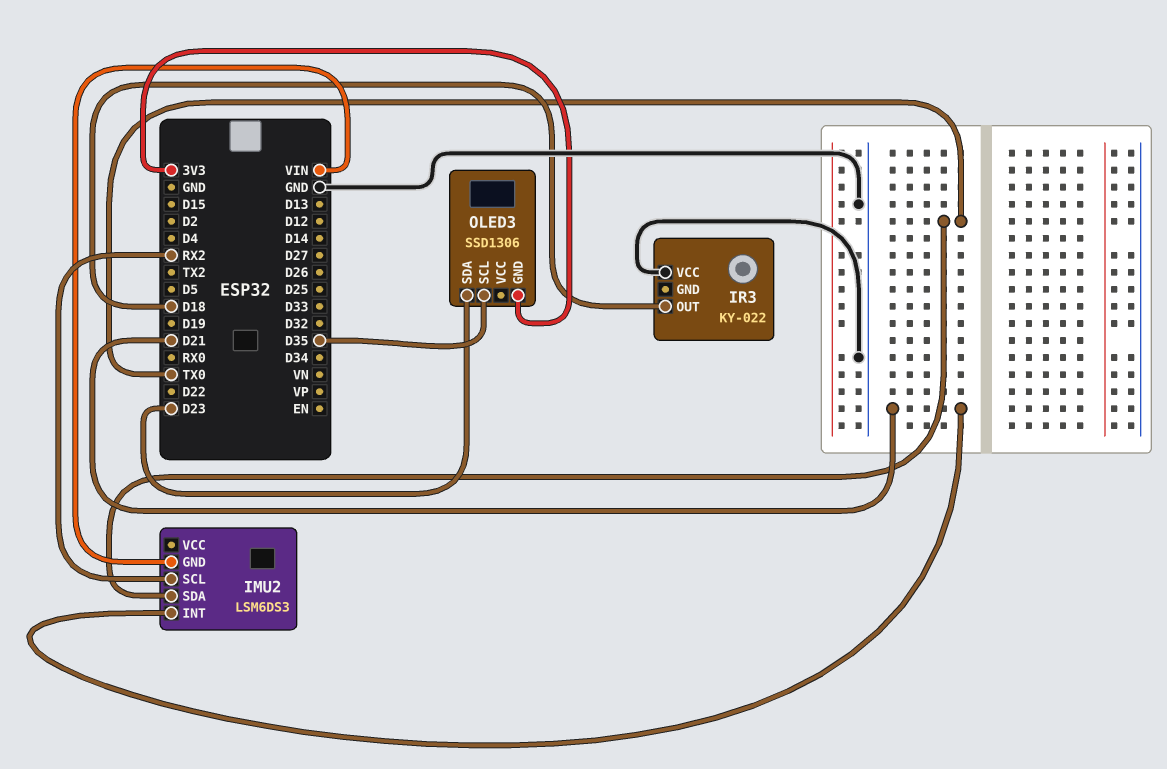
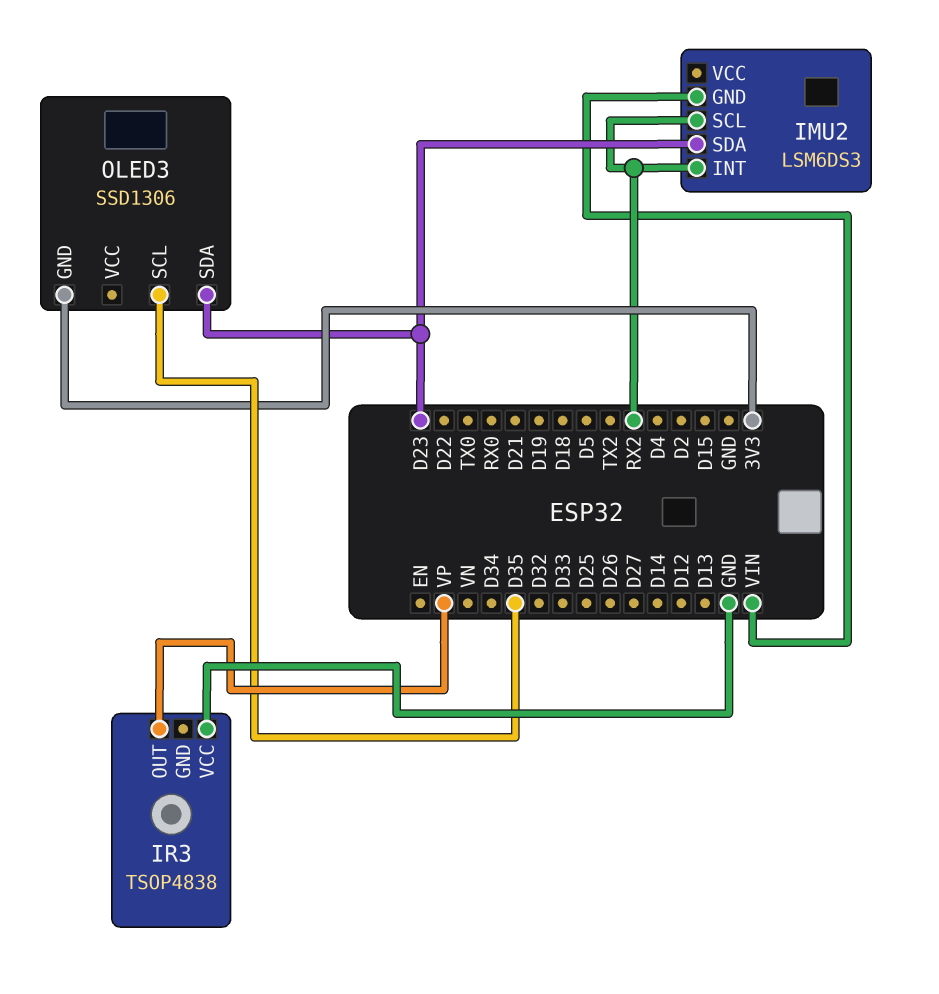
IMU2 pin INT: D21 -> RX2
IMU2 pin SDA: TX0 -> D23
IR3: KY-022 -> TSOP4838
IR3 pin OUT: D18 -> VP

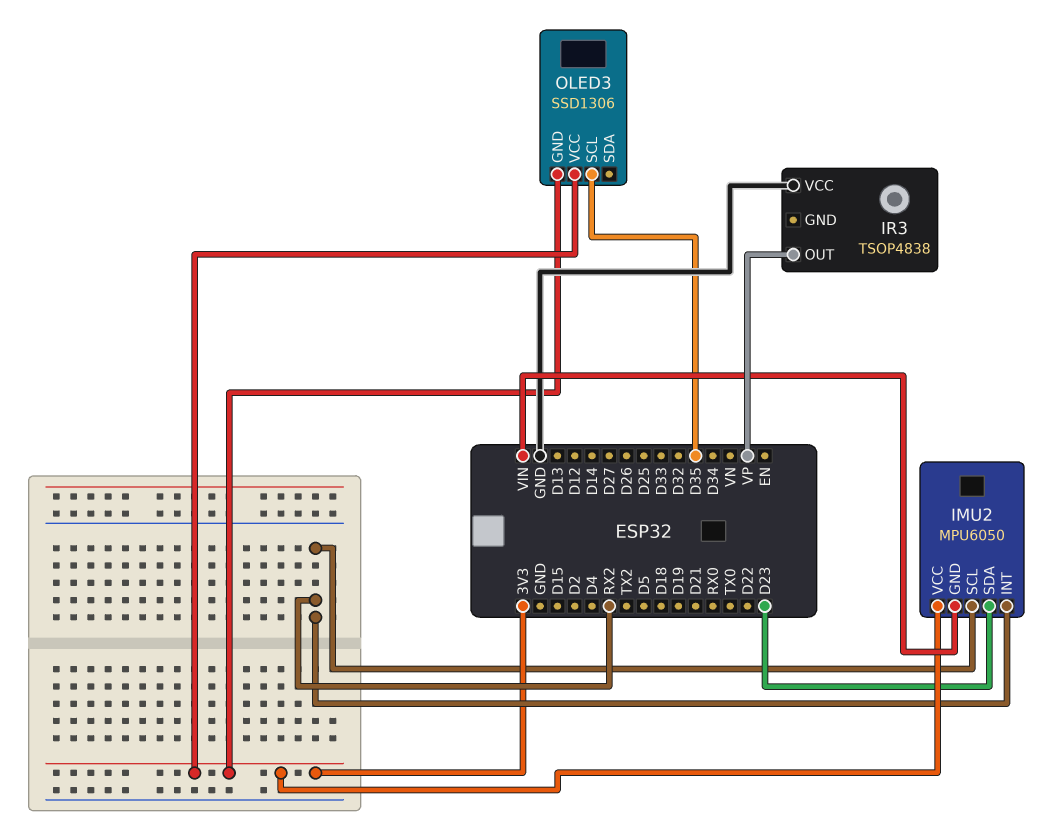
IMU2: LSM6DS3 -> MPU6050
IMU2 pin VCC: none -> 3V3
OLED3 pin SDA: D23 -> none
OLED3 pin VCC: none -> 3V3

